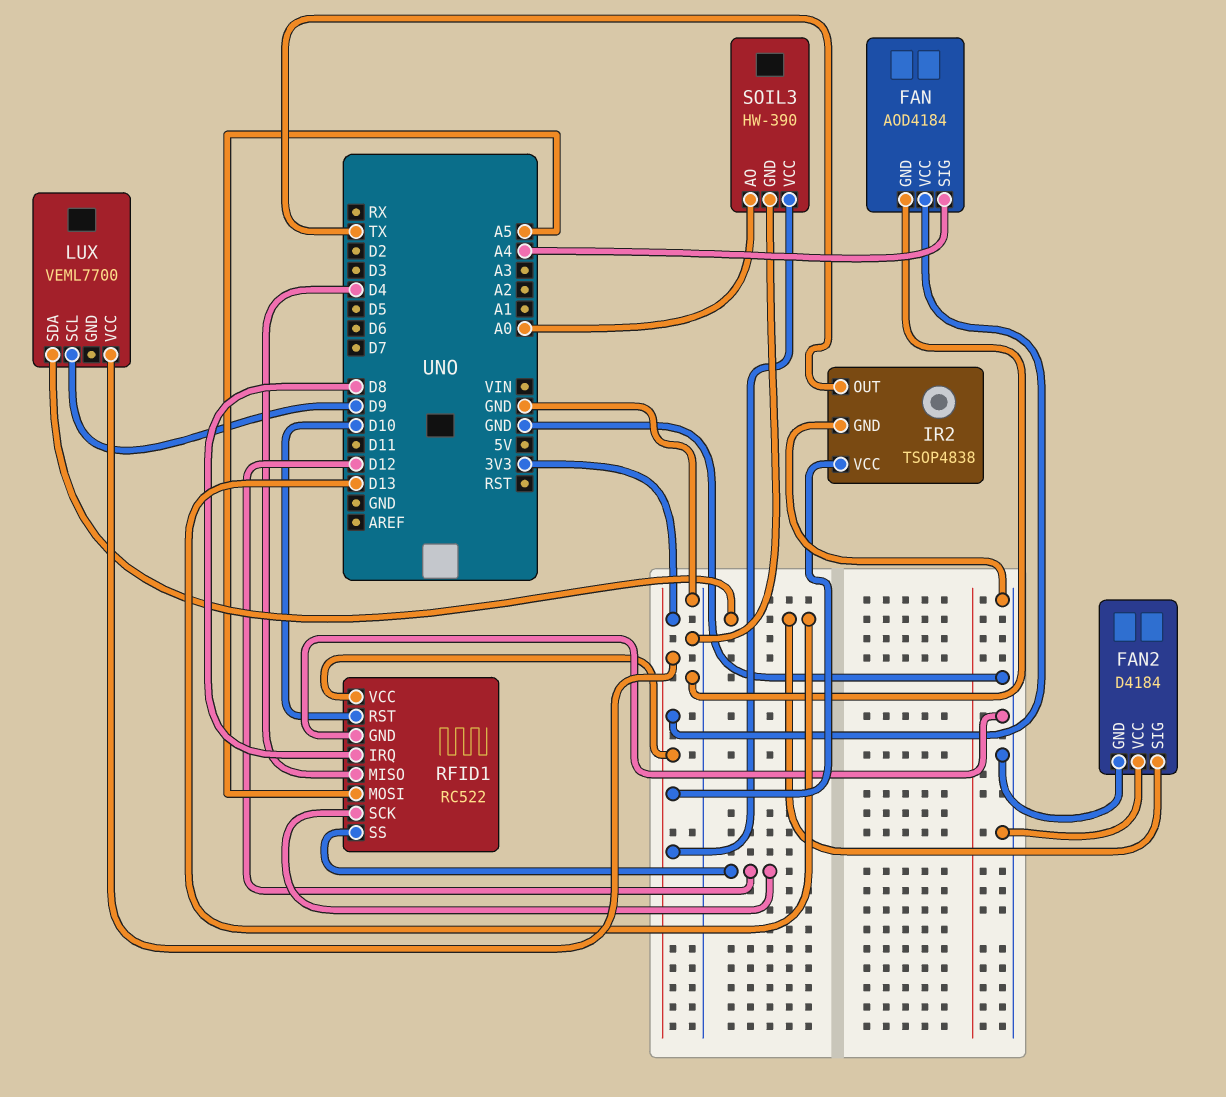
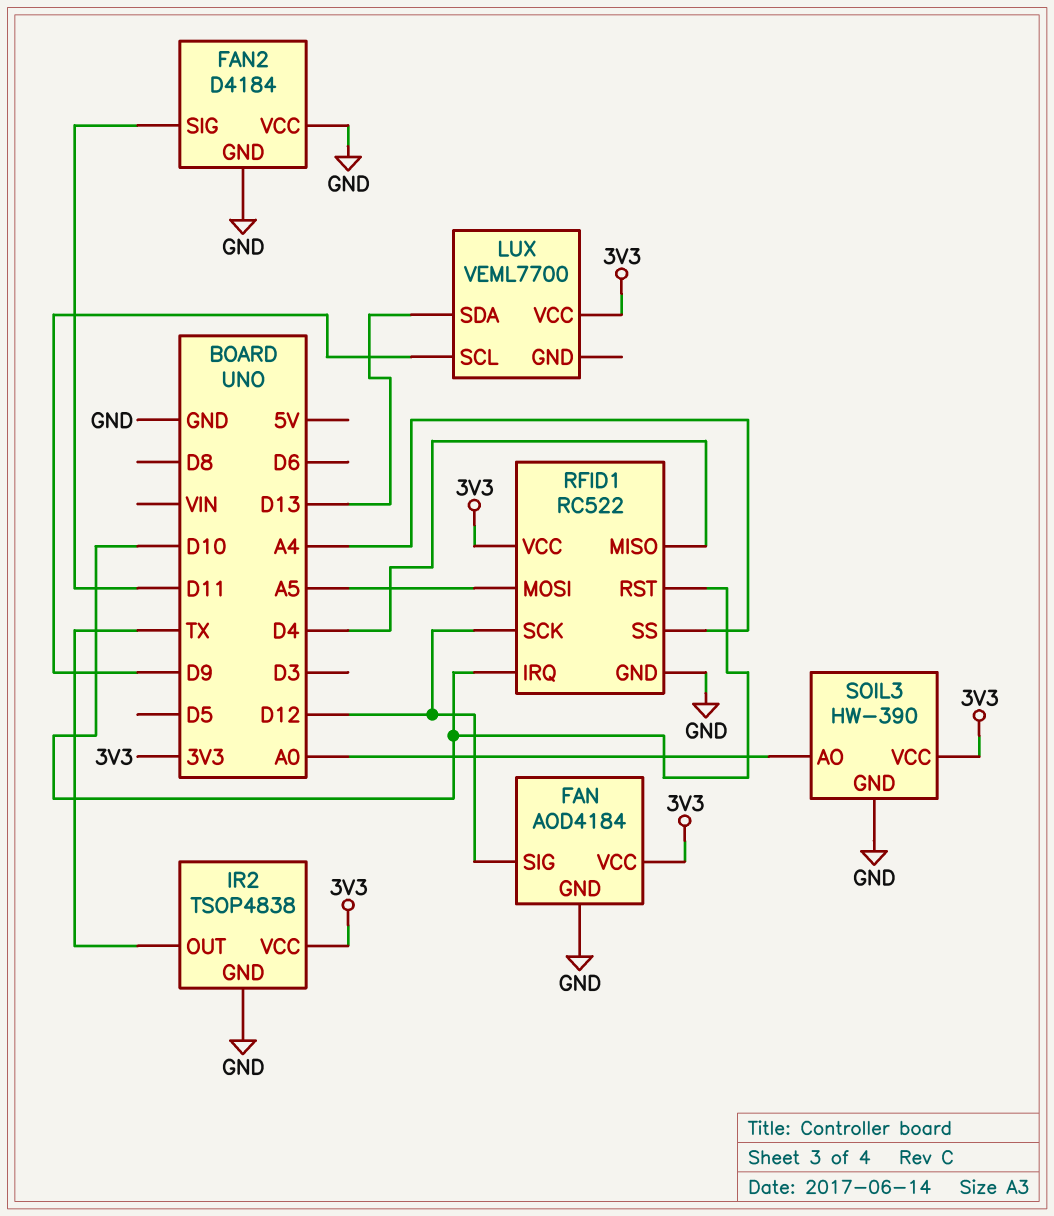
FAN pin SIG: A4 -> D12
FAN2 pin SIG: D13 -> D11
RFID1 pin IRQ: D8 -> D10
RFID1 pin SS: D12 -> A4

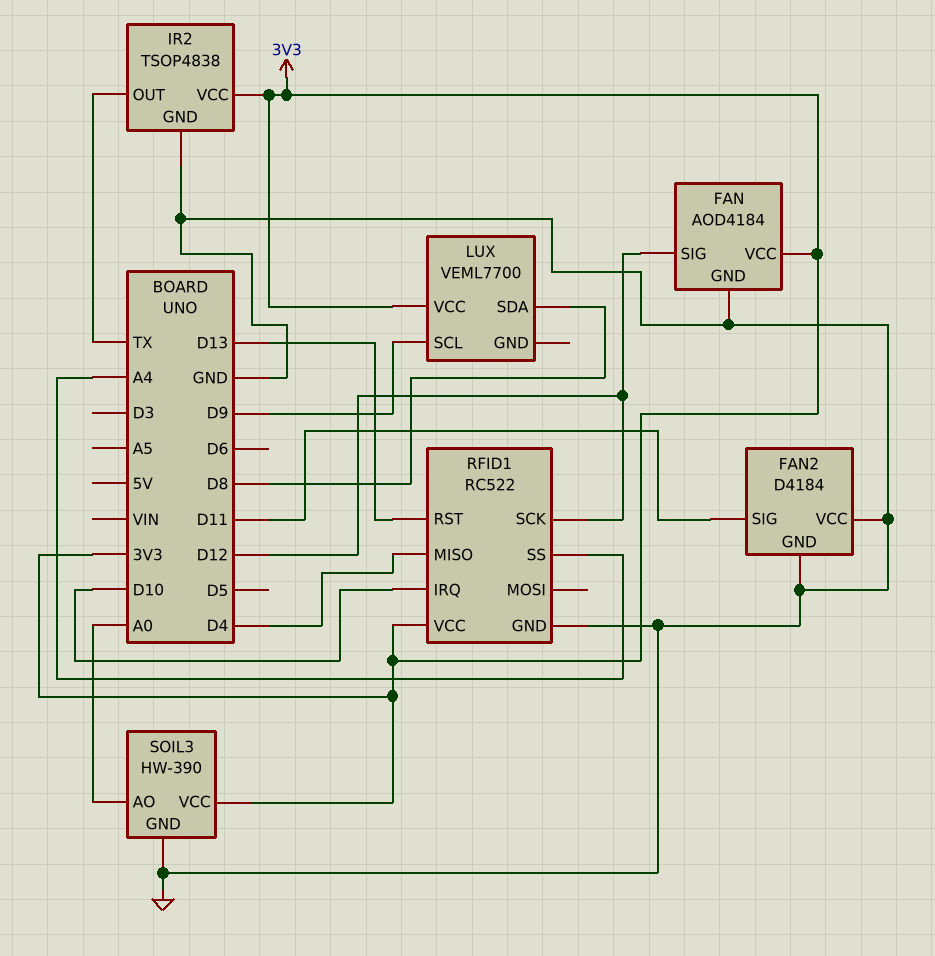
LUX pin SDA: D13 -> D8
RFID1 pin MOSI: A5 -> none
RFID1 pin RST: D10 -> D13

